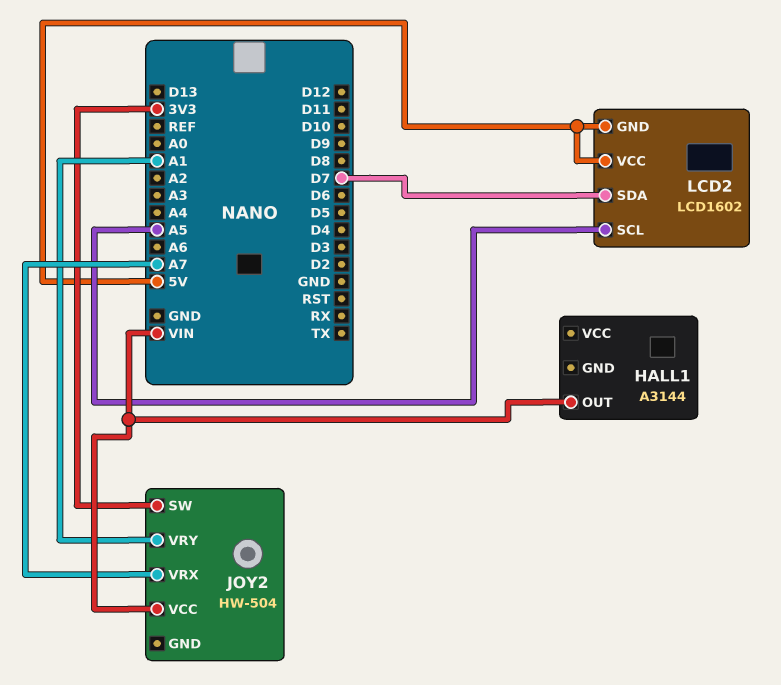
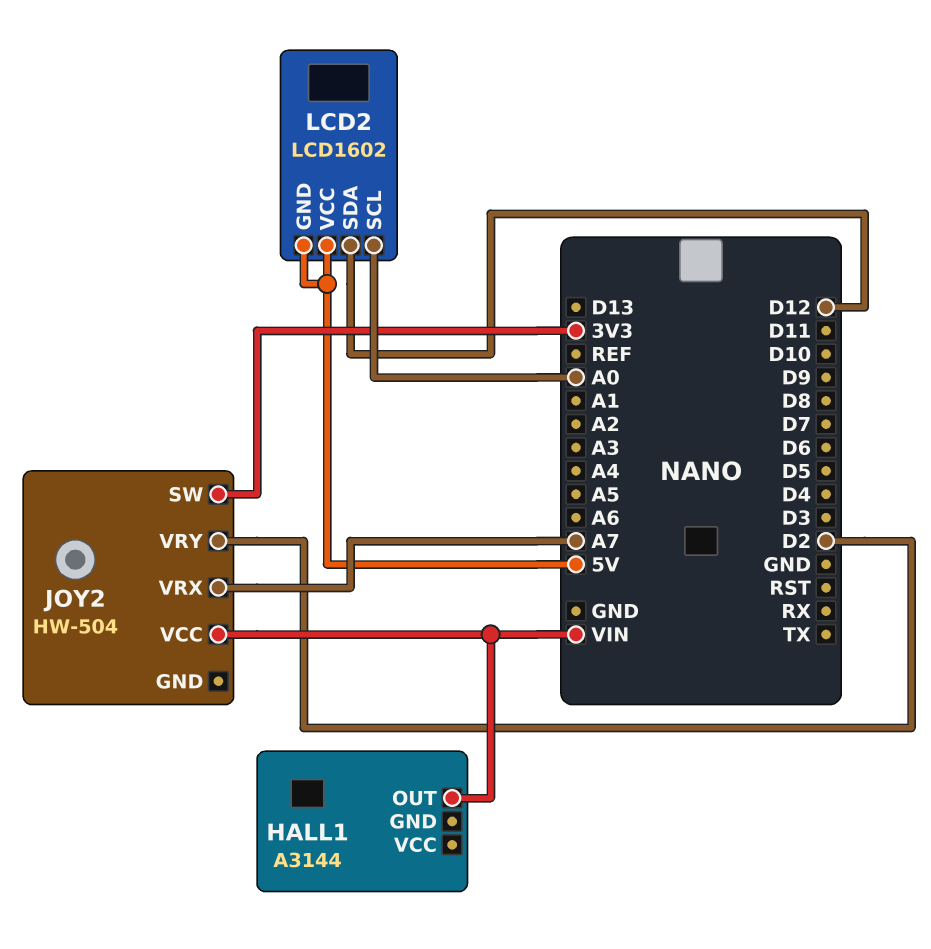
JOY2 pin VRY: A1 -> D2
LCD2 pin SCL: A5 -> A0
LCD2 pin SDA: D7 -> D12

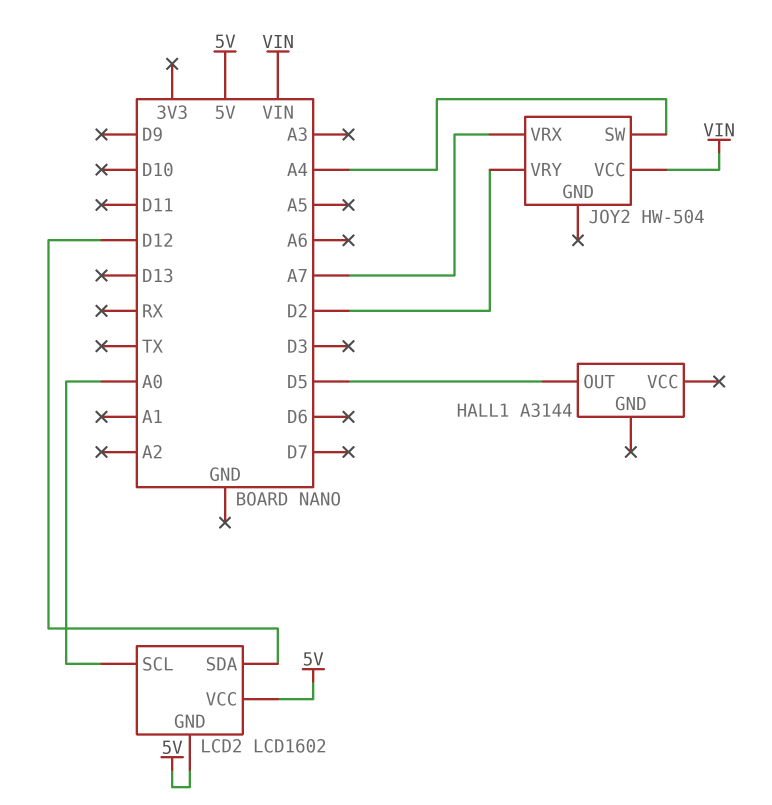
HALL1 pin OUT: VIN -> D5
JOY2 pin SW: 3V3 -> A4

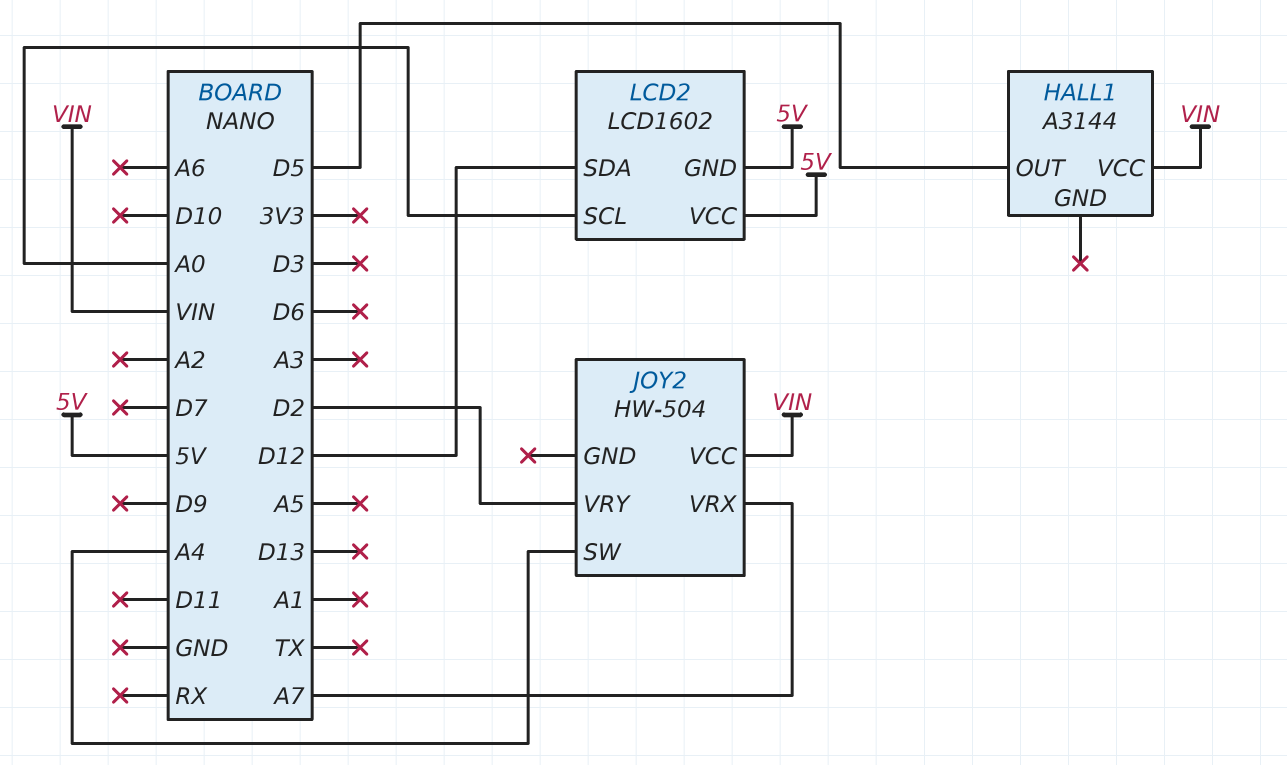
HALL1 pin VCC: none -> VIN

